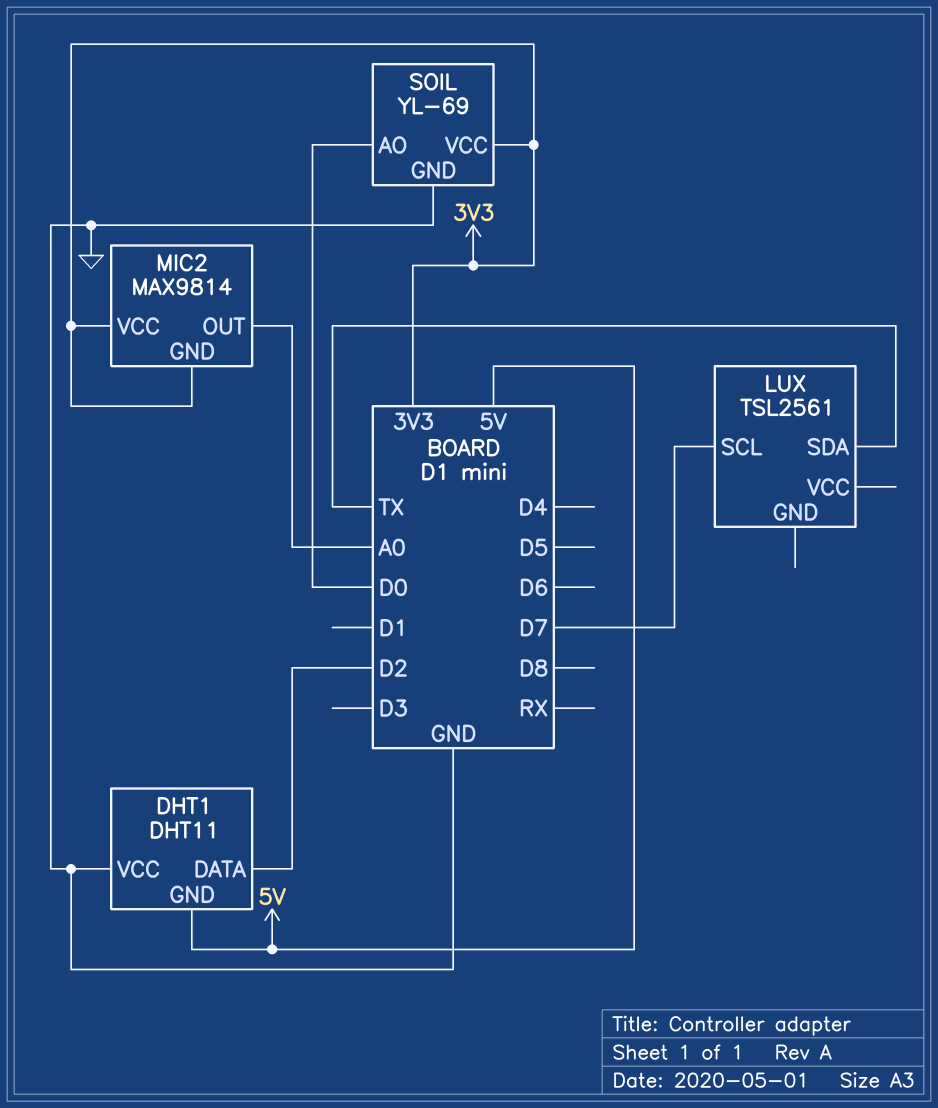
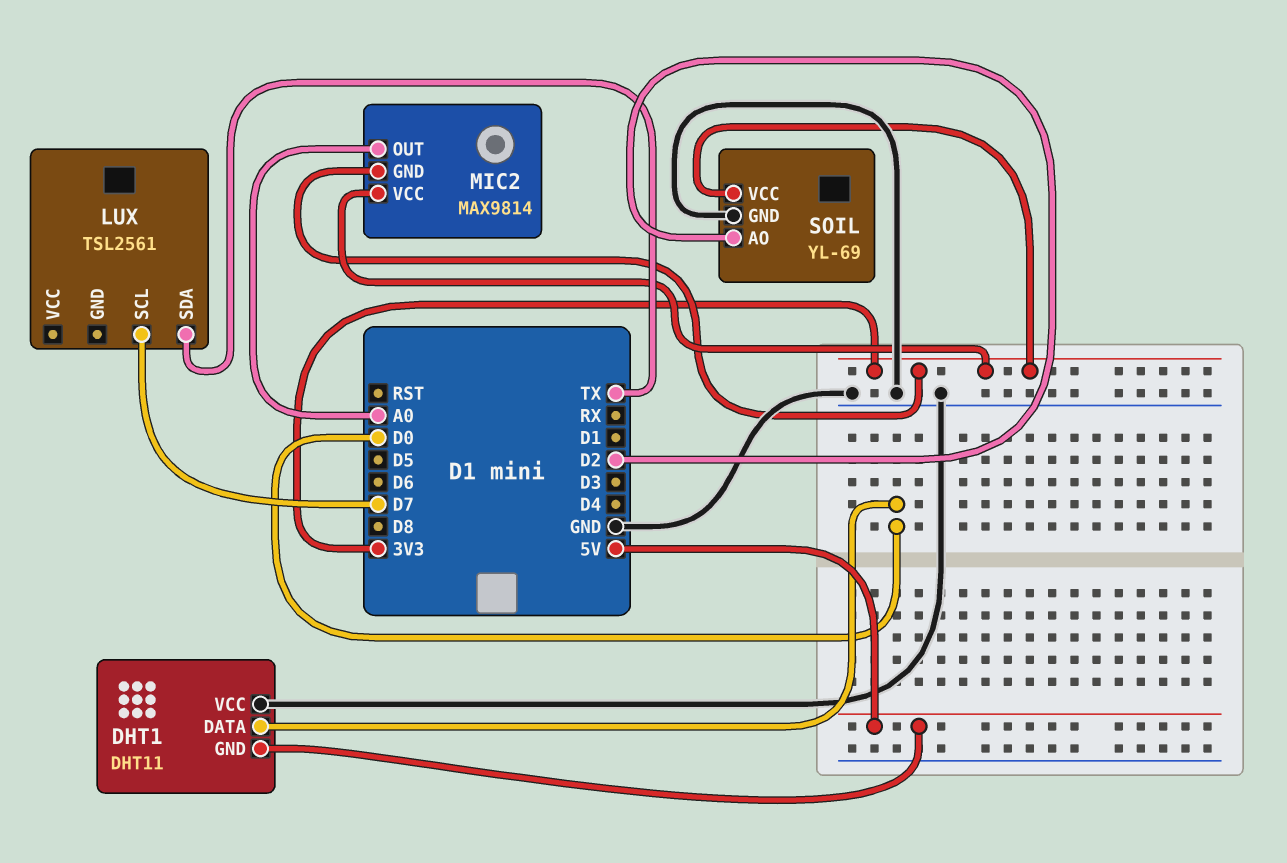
DHT1 pin DATA: D2 -> D0
SOIL pin AO: D0 -> D2

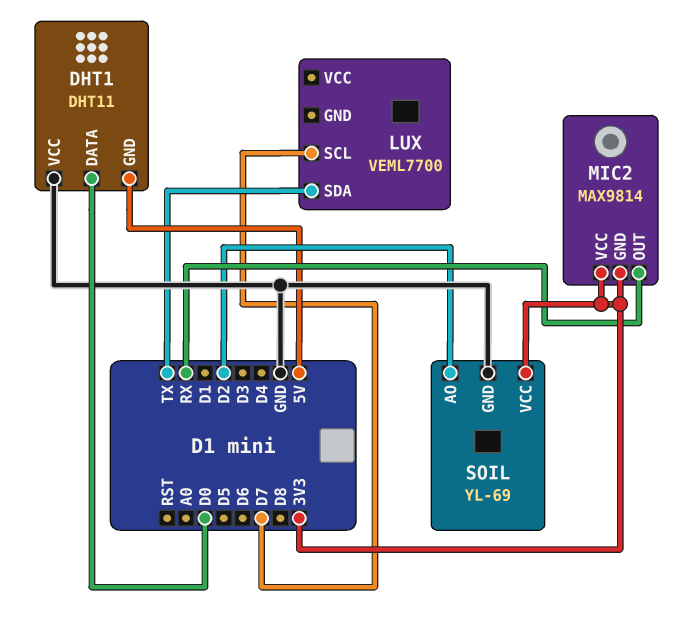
LUX: TSL2561 -> VEML7700
MIC2 pin OUT: A0 -> RX

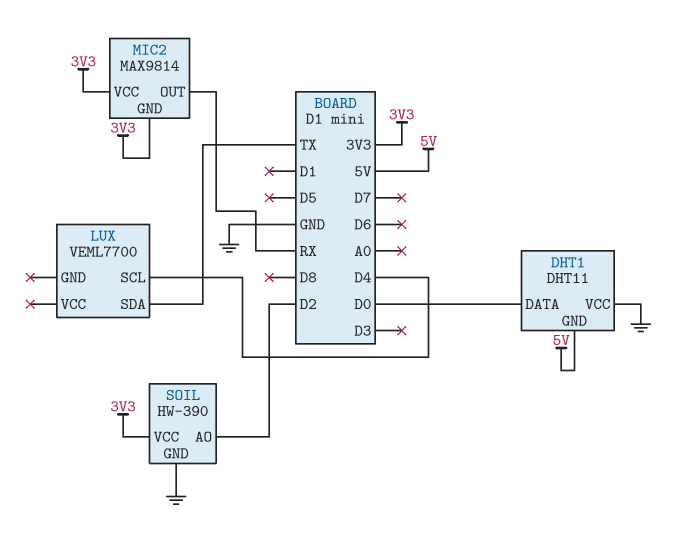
LUX pin SCL: D7 -> D4
SOIL: YL-69 -> HW-390

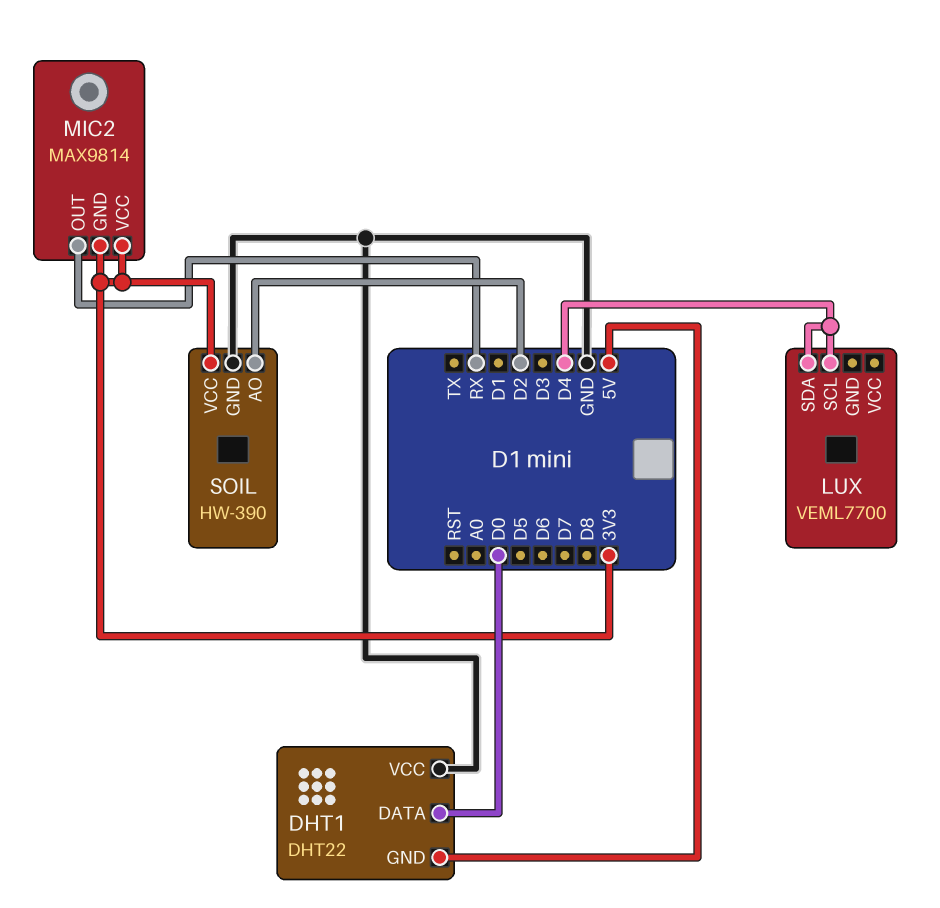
DHT1: DHT11 -> DHT22
LUX pin SDA: TX -> D4

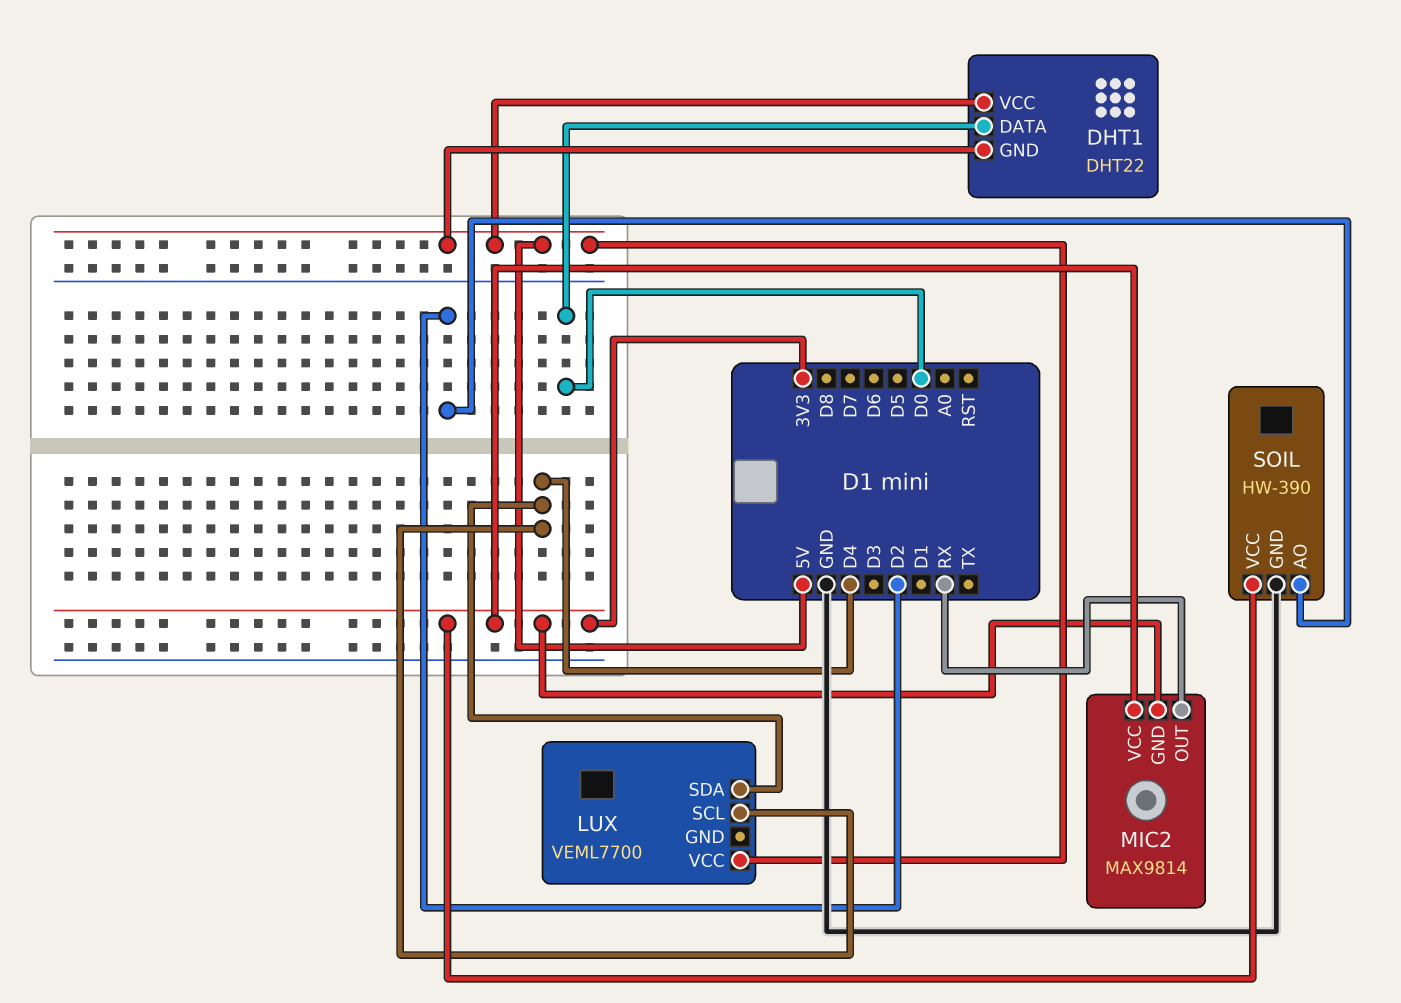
DHT1 pin VCC: GND -> 5V
LUX pin VCC: none -> 5V

